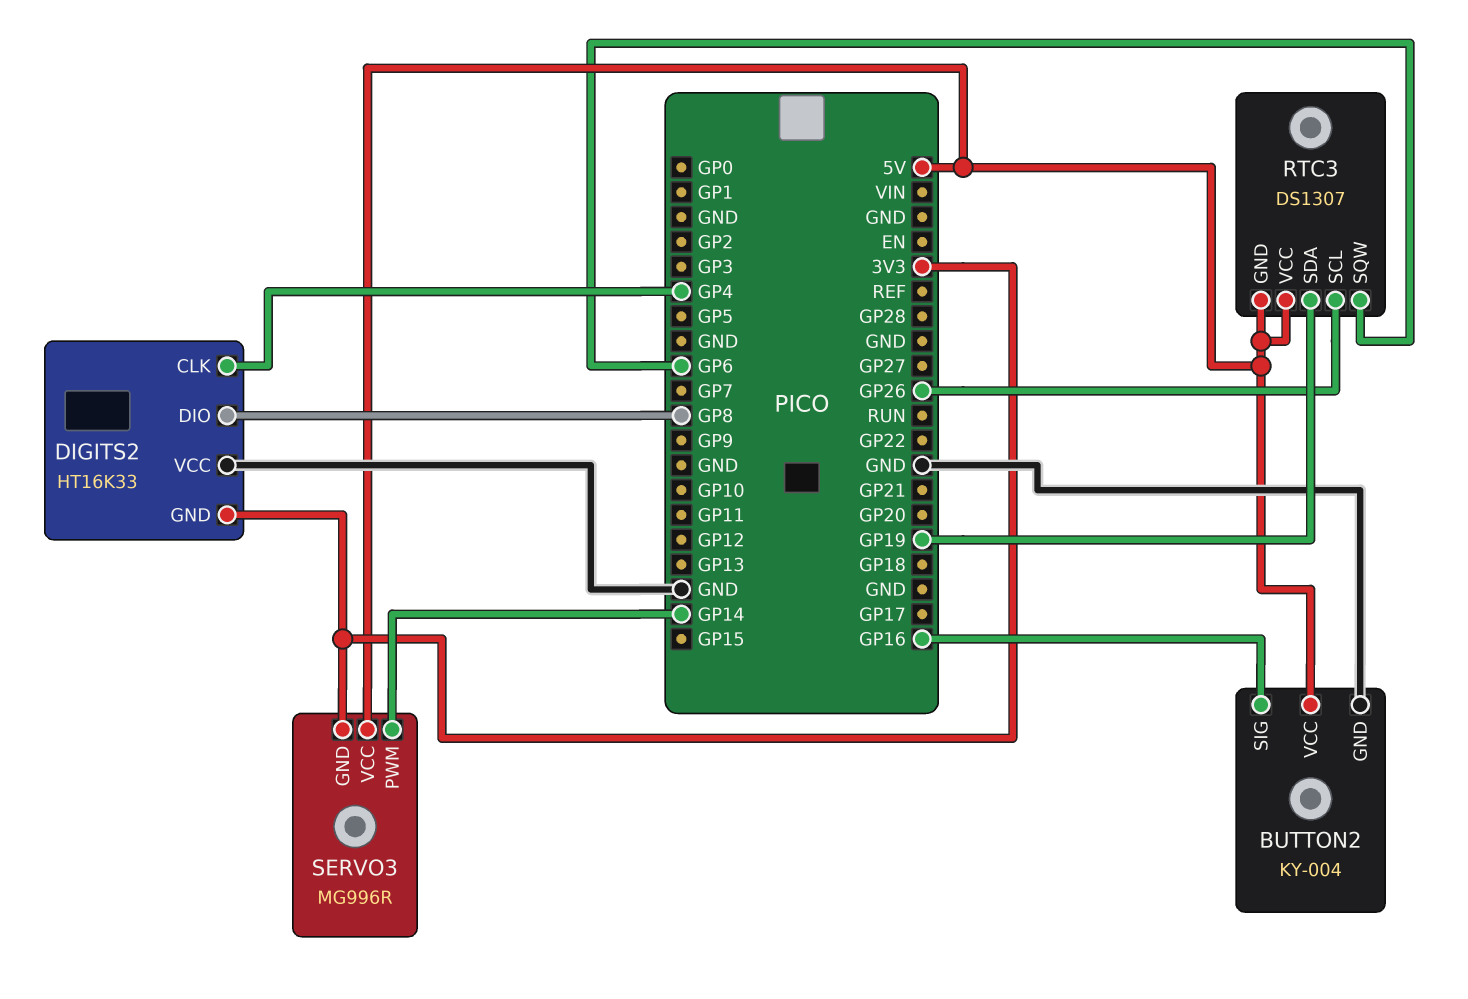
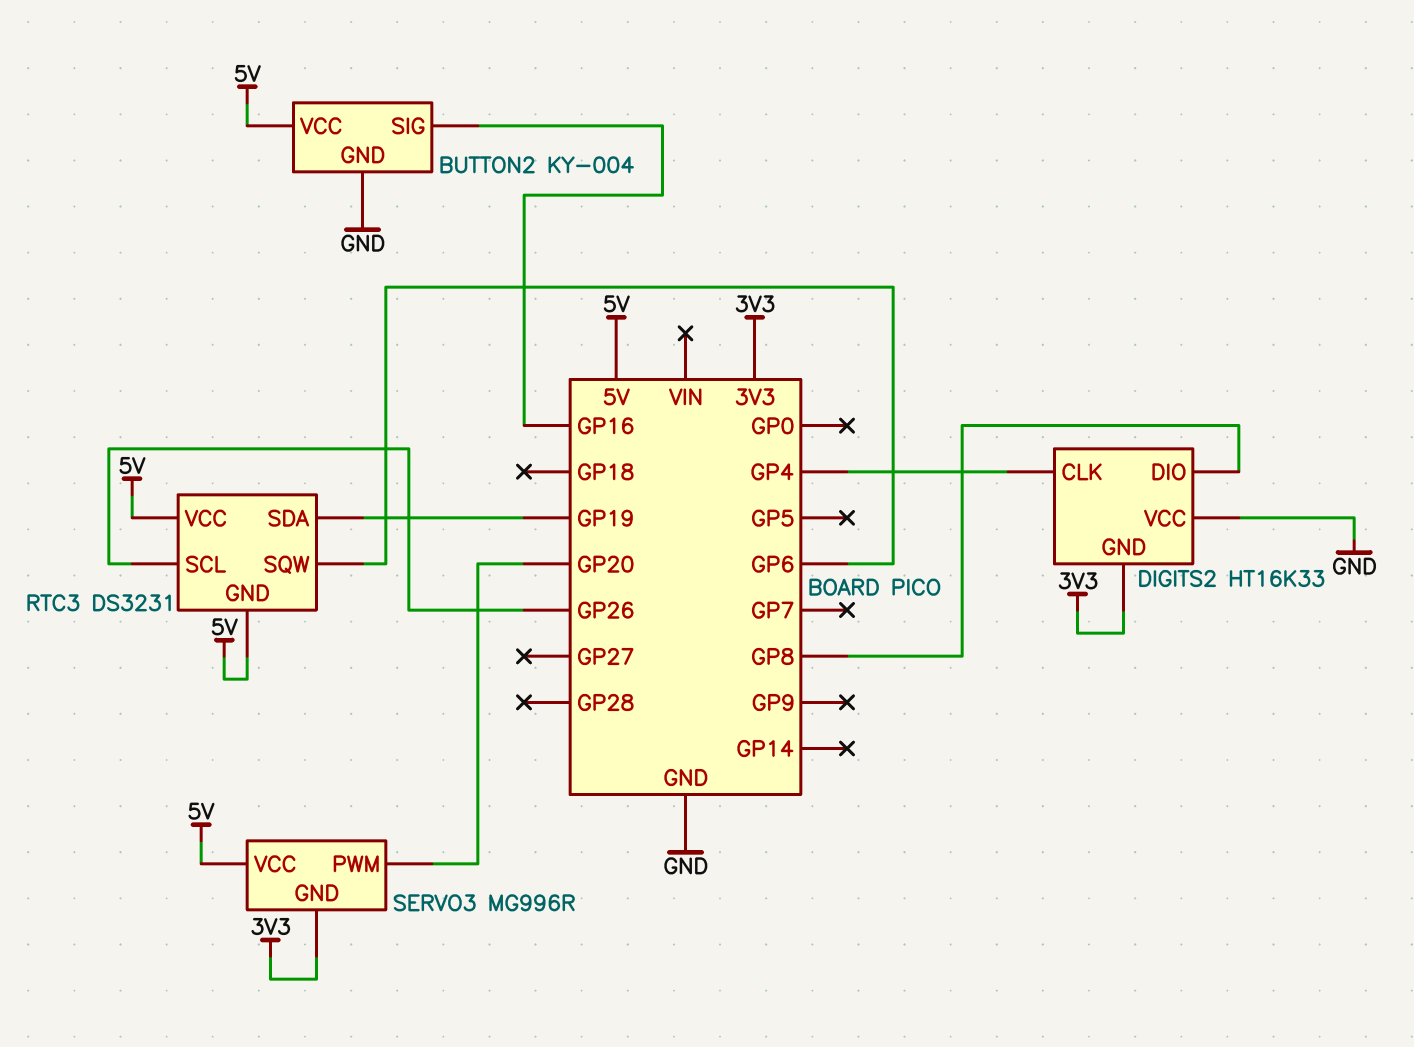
RTC3: DS1307 -> DS3231
SERVO3 pin PWM: GP14 -> GP20

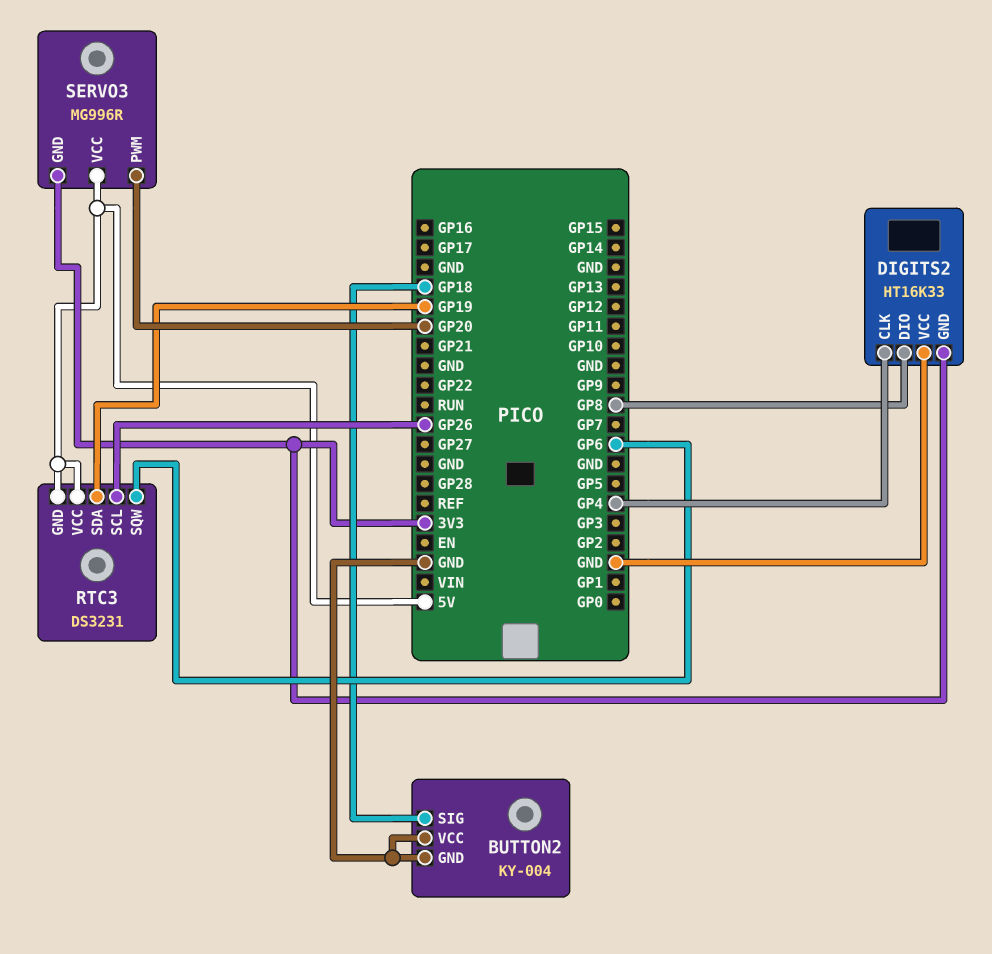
BUTTON2 pin SIG: GP16 -> GP18
BUTTON2 pin VCC: 5V -> GND

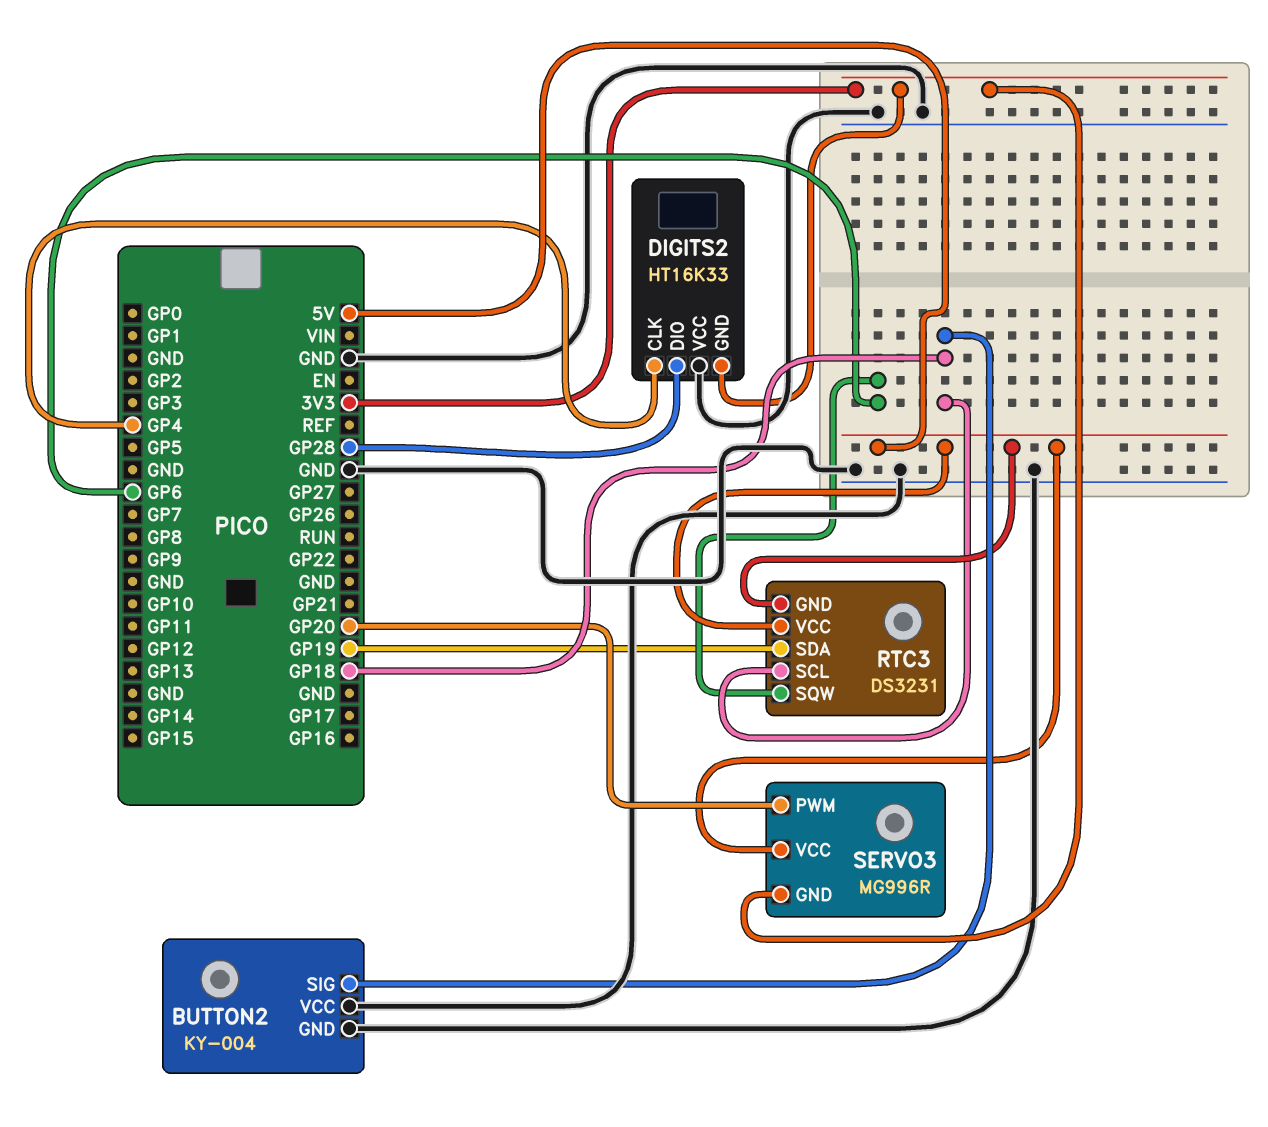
DIGITS2 pin DIO: GP8 -> GP28
RTC3 pin SCL: GP26 -> GP18

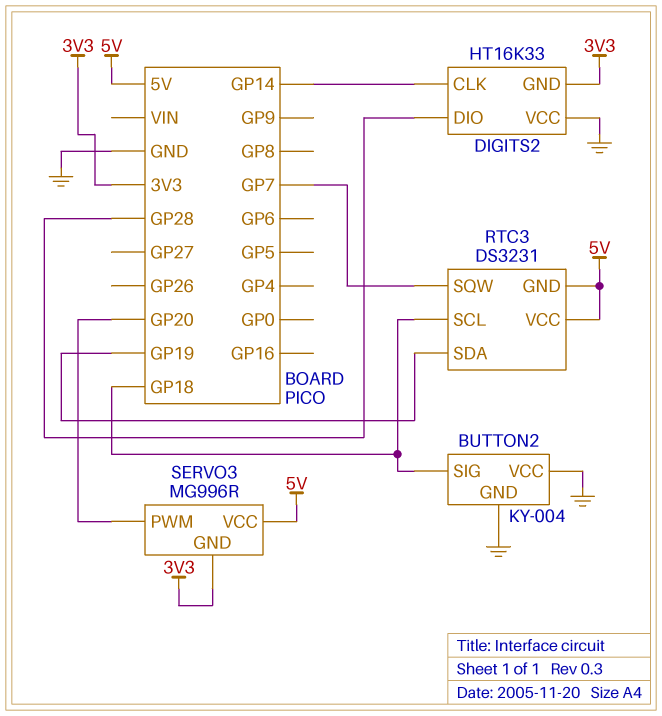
DIGITS2 pin CLK: GP4 -> GP14
RTC3 pin SQW: GP6 -> GP7

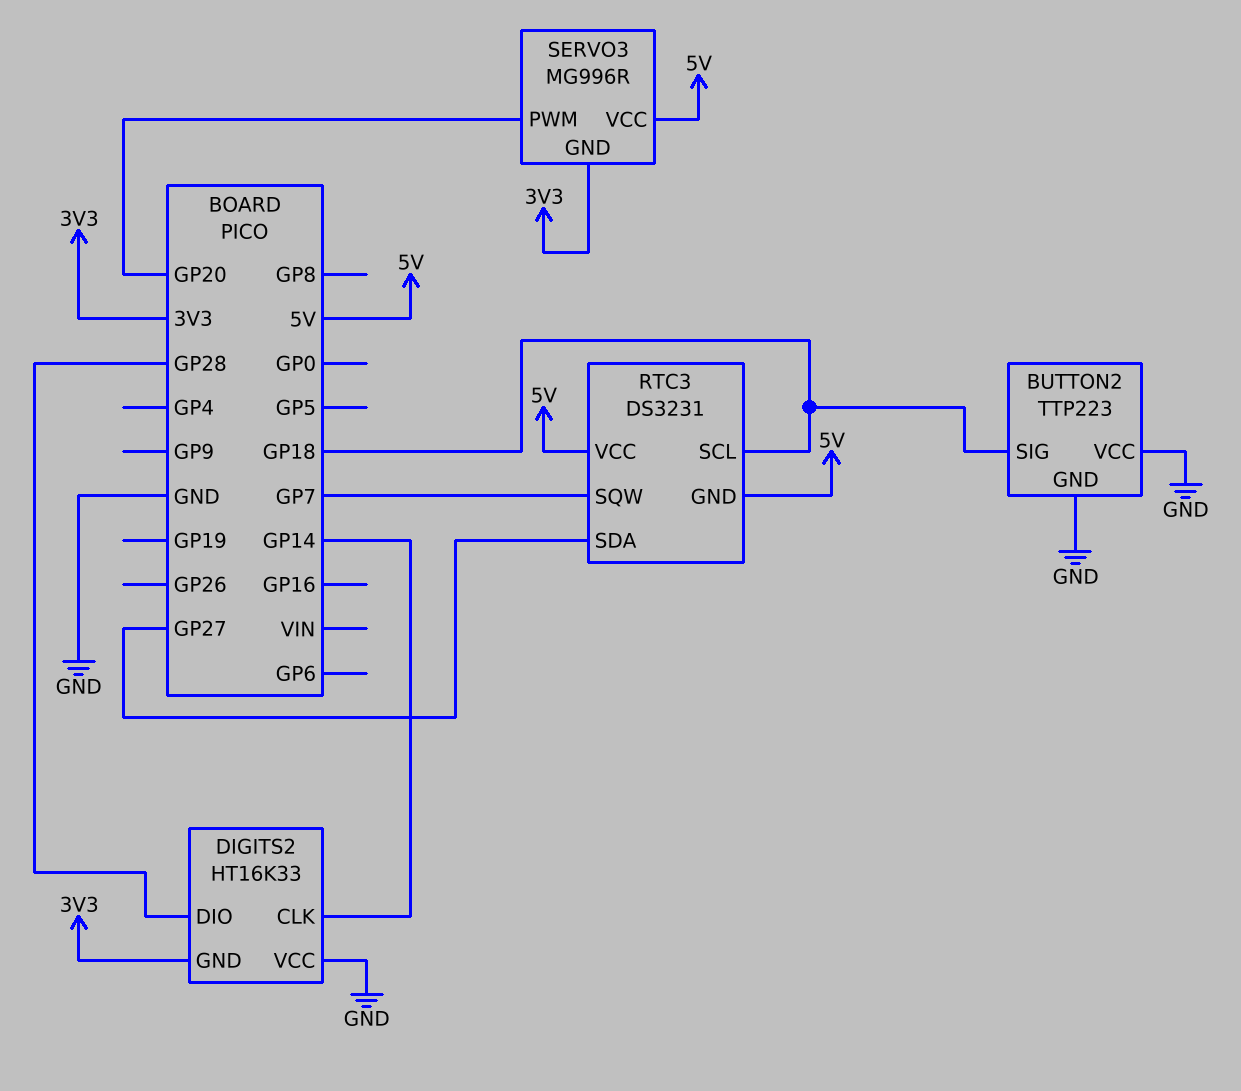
BUTTON2: KY-004 -> TTP223
RTC3 pin SDA: GP19 -> GP27

